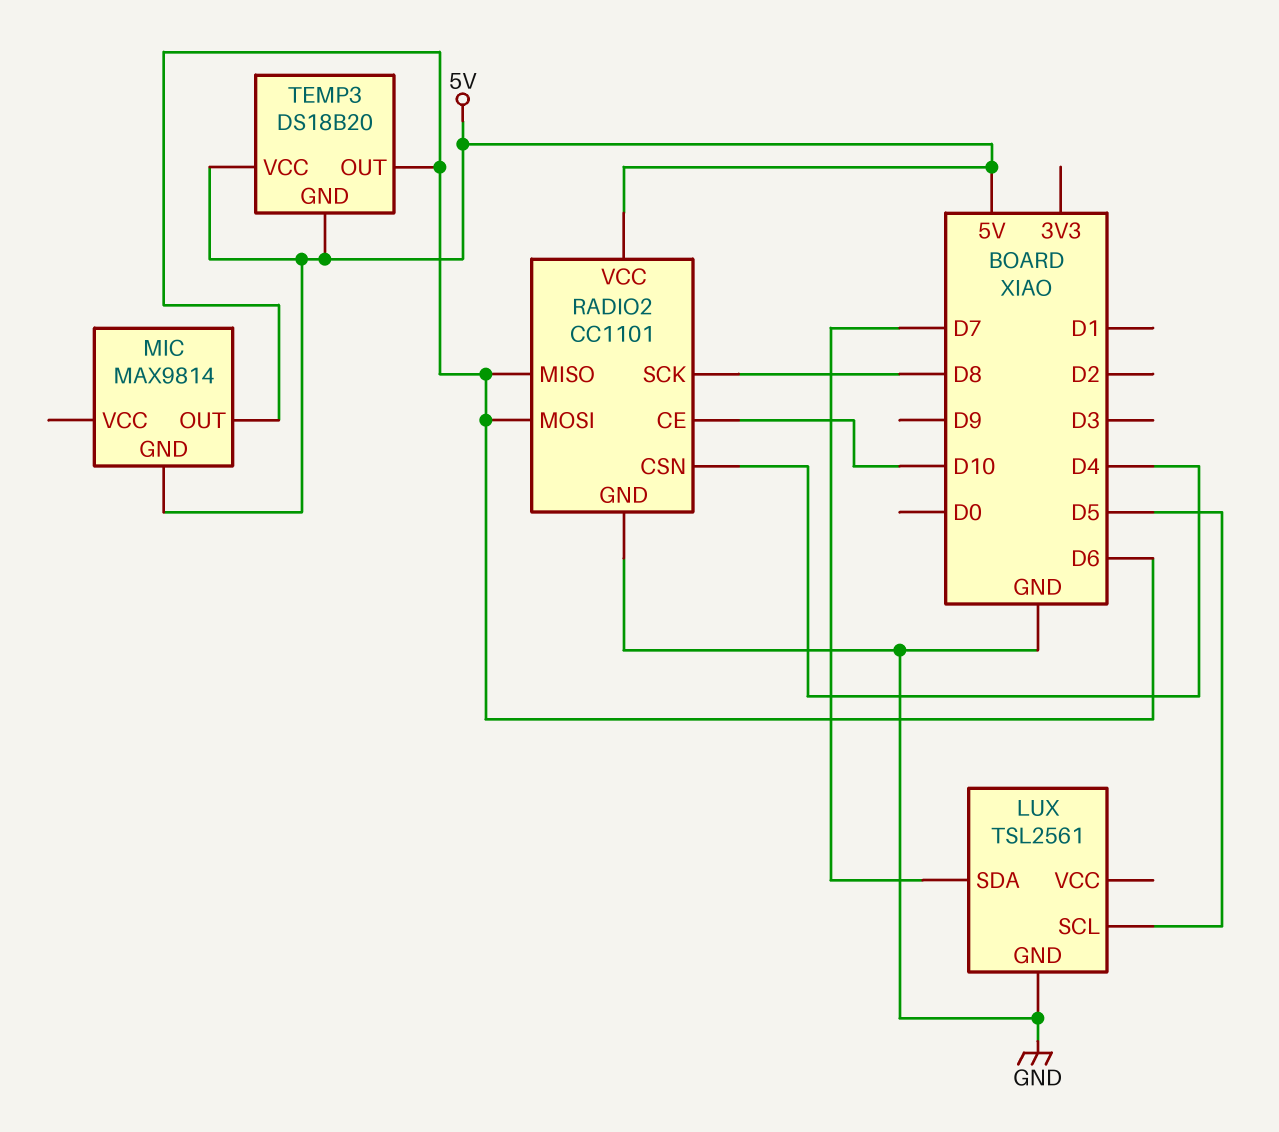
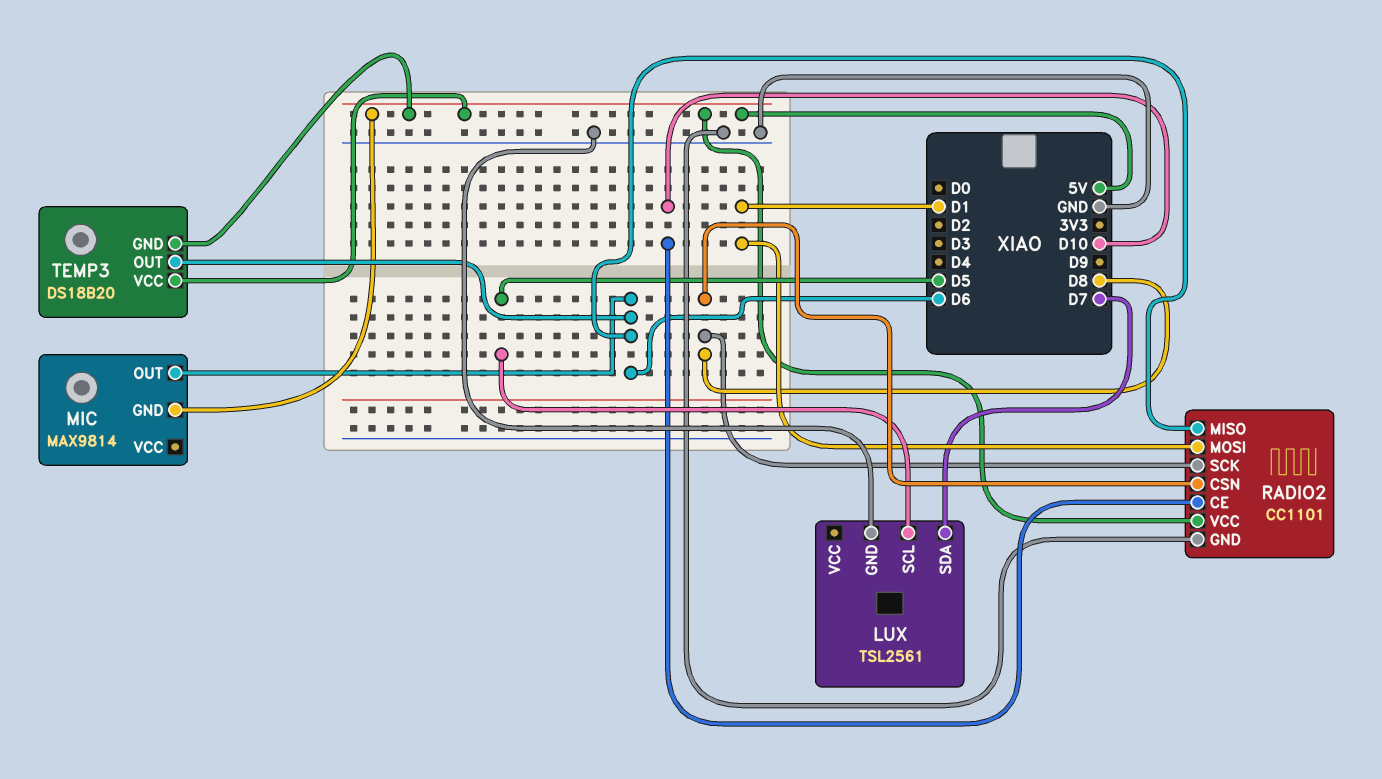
RADIO2 pin CSN: D4 -> D8
RADIO2 pin MOSI: D6 -> D1

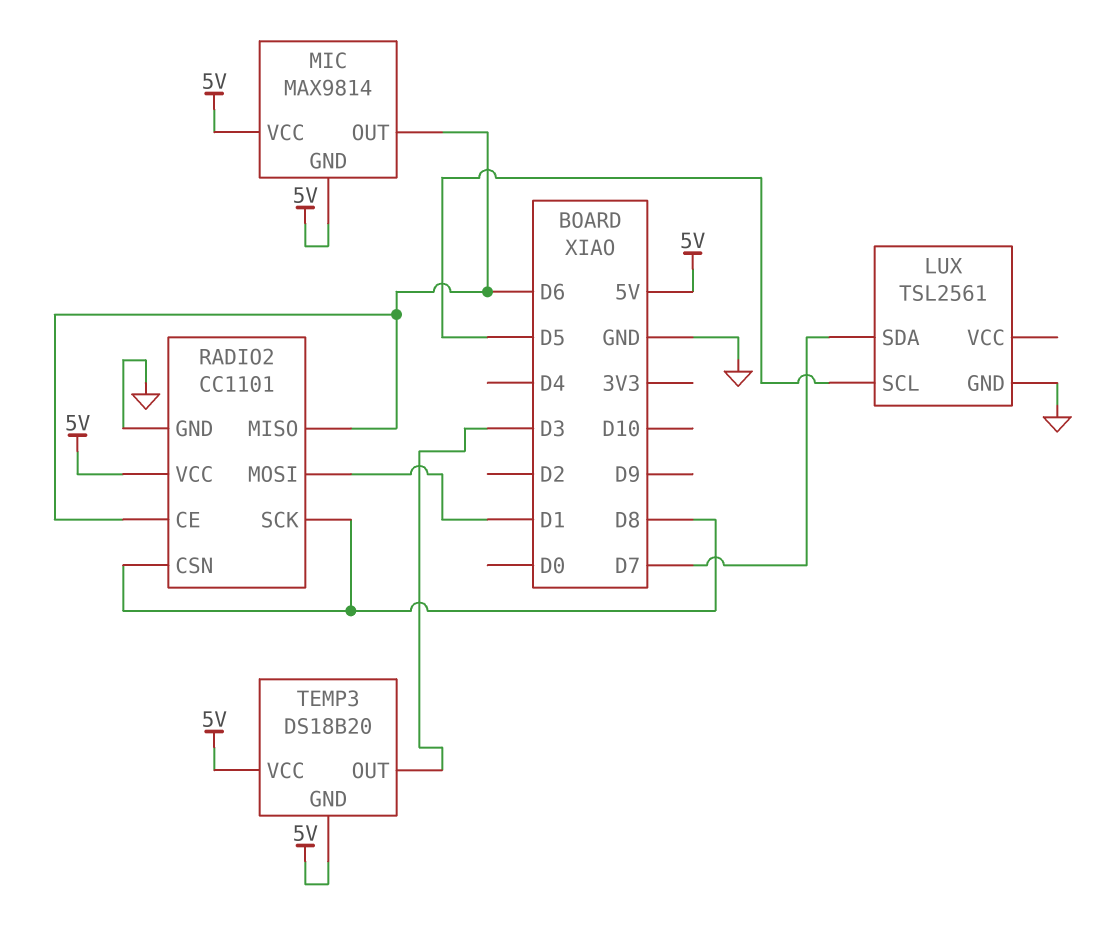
MIC pin VCC: none -> 5V
RADIO2 pin CE: D10 -> D6
TEMP3 pin OUT: D6 -> D3

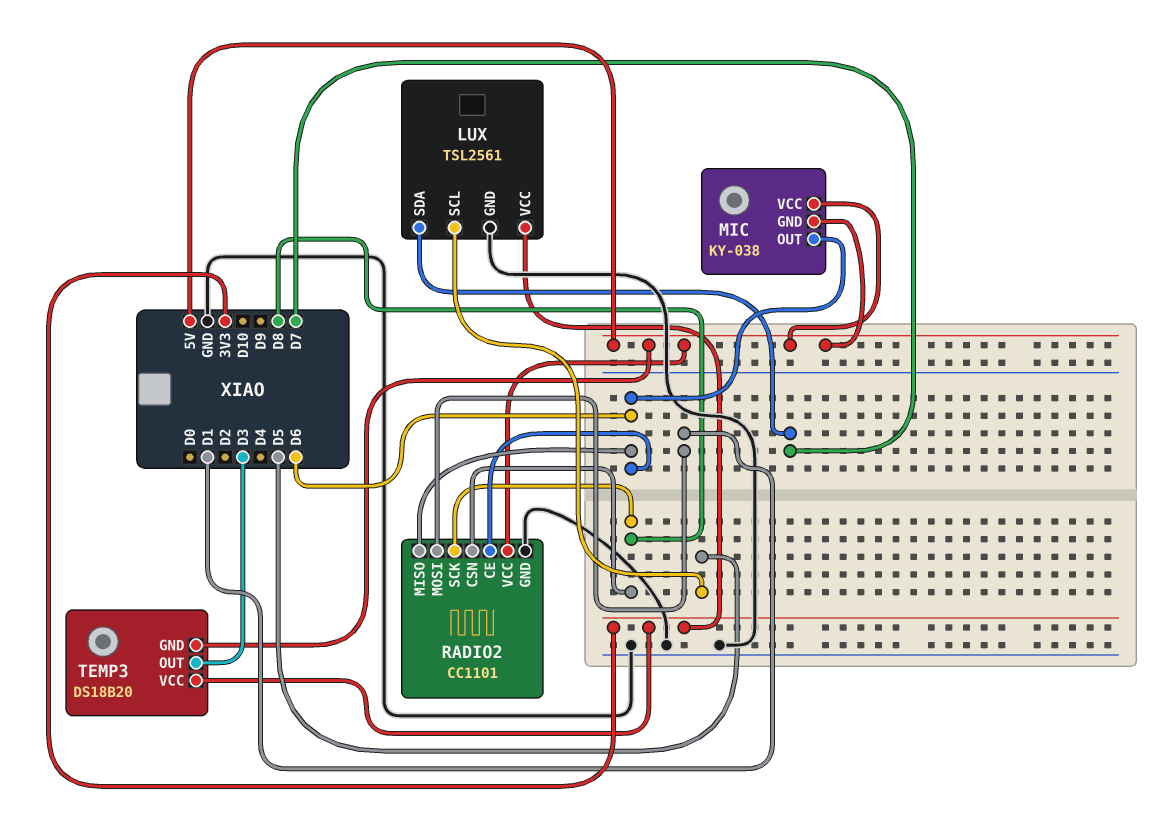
LUX pin VCC: none -> 3V3
MIC: MAX9814 -> KY-038
TEMP3 pin VCC: 5V -> 3V3

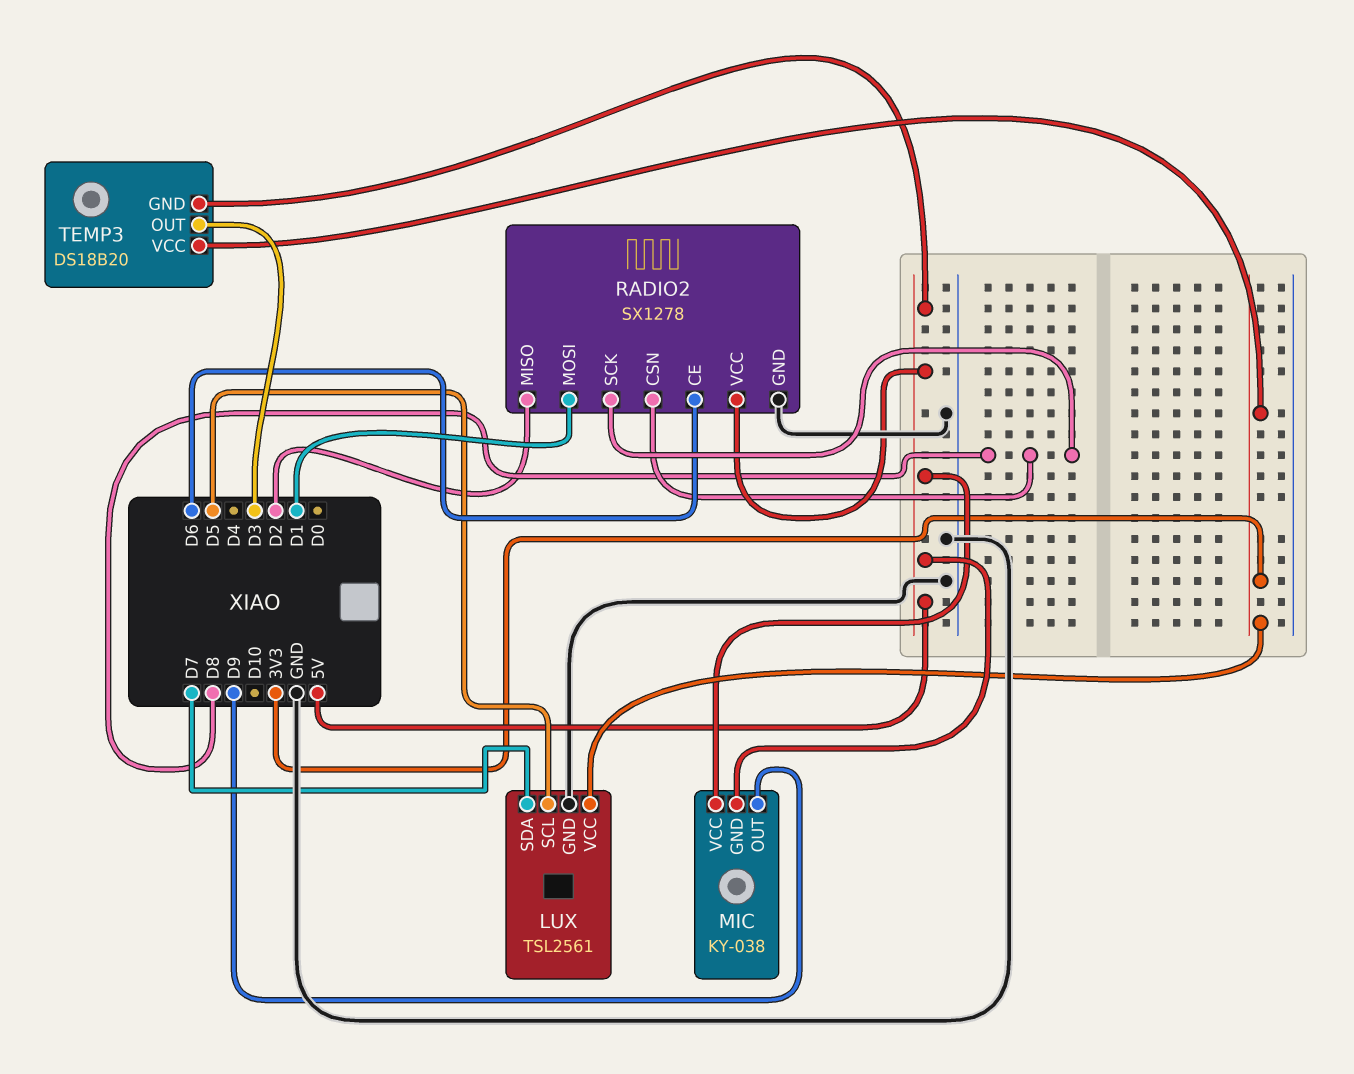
MIC pin OUT: D6 -> D9
RADIO2: CC1101 -> SX1278
RADIO2 pin MISO: D6 -> D2

